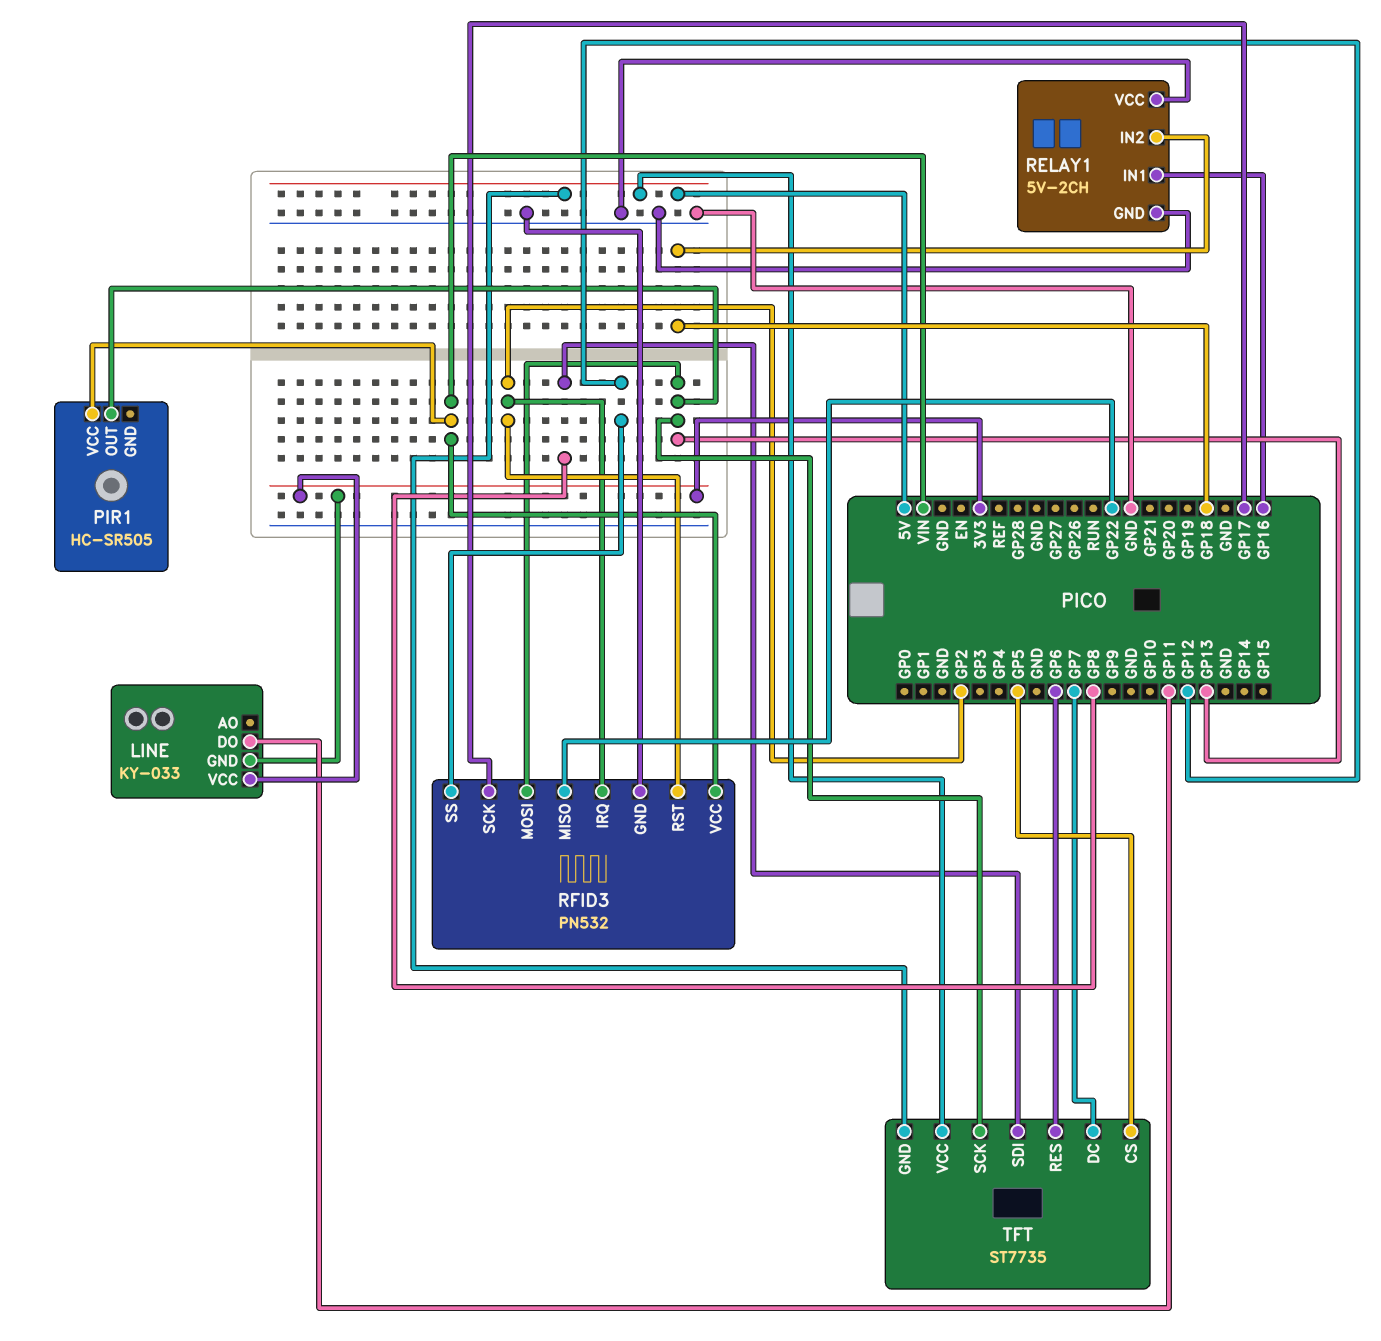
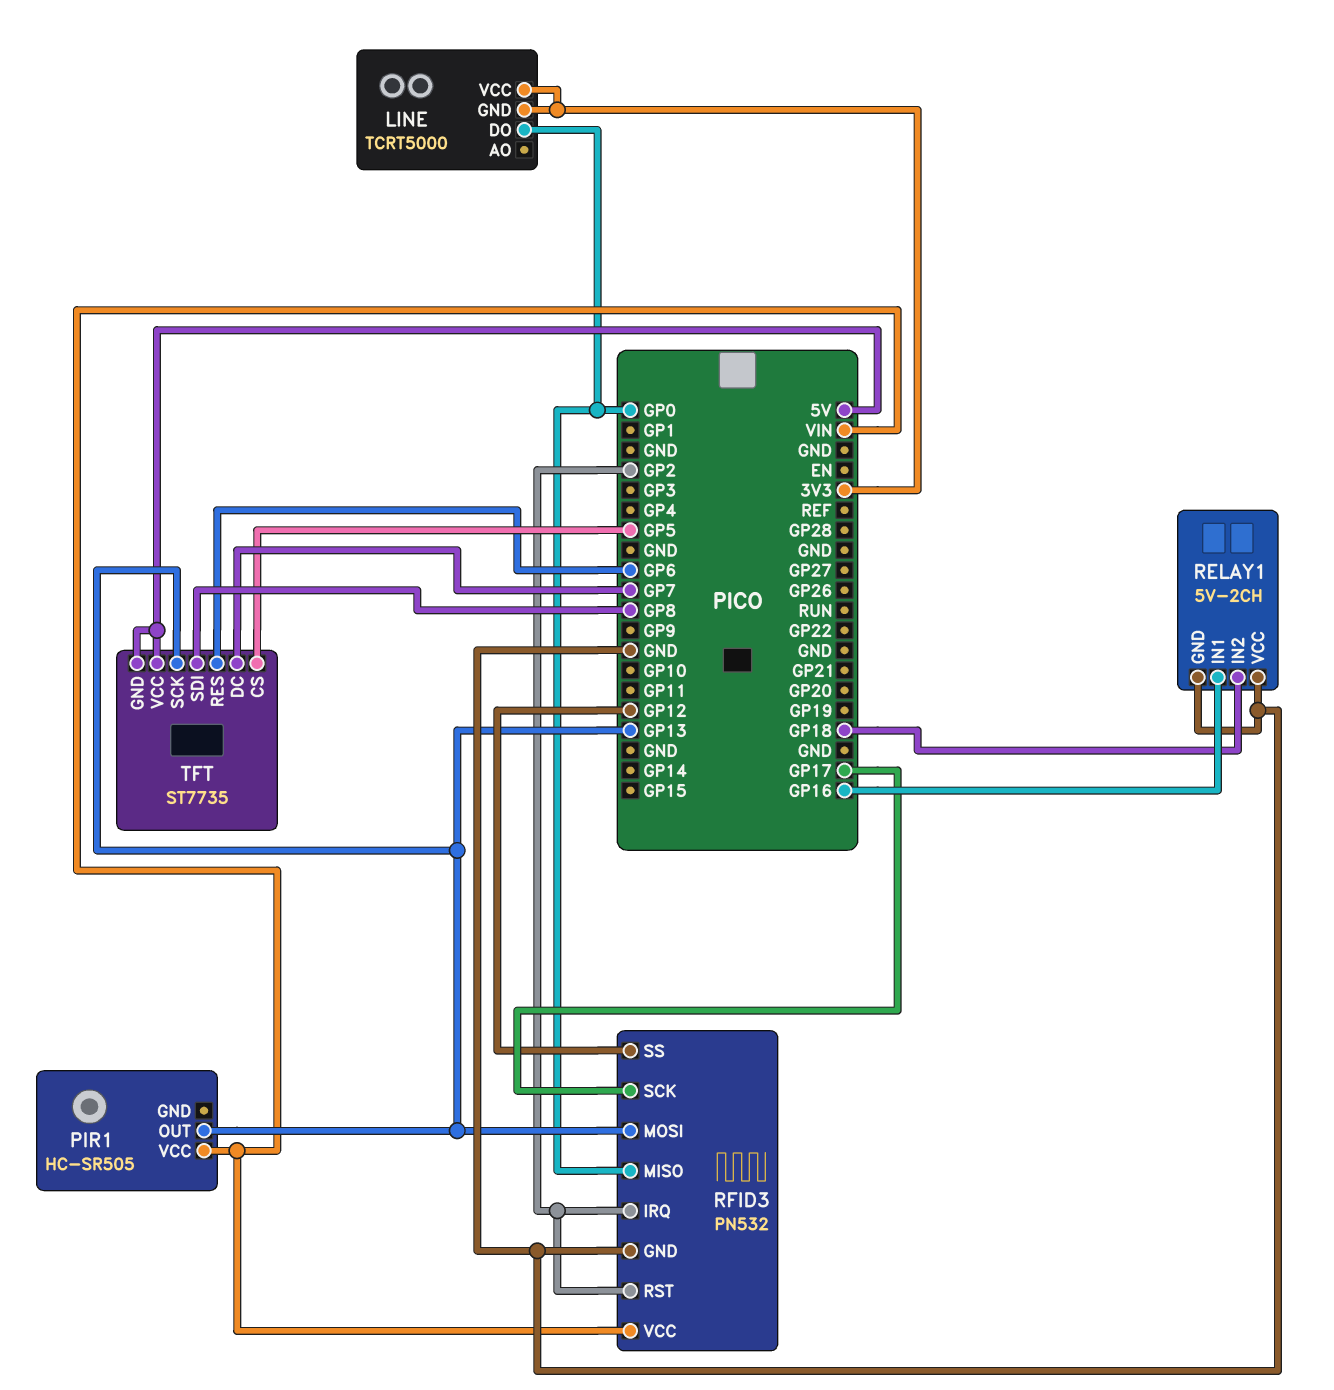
LINE: KY-033 -> TCRT5000
LINE pin DO: GP11 -> GP0
RFID3 pin MISO: GP22 -> GP0

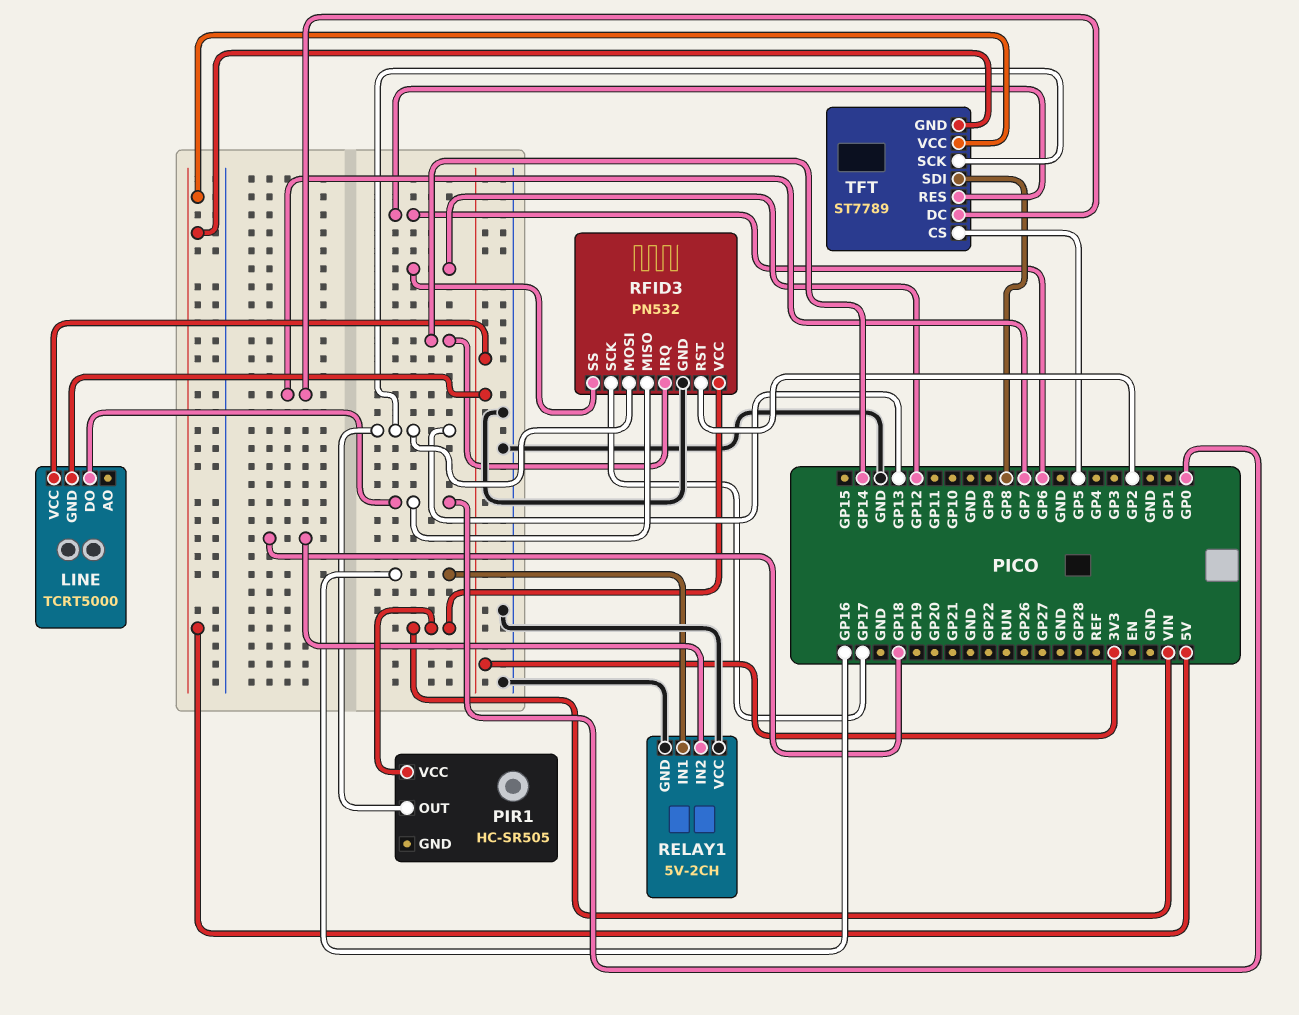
RFID3 pin IRQ: GP2 -> GP14
TFT: ST7735 -> ST7789

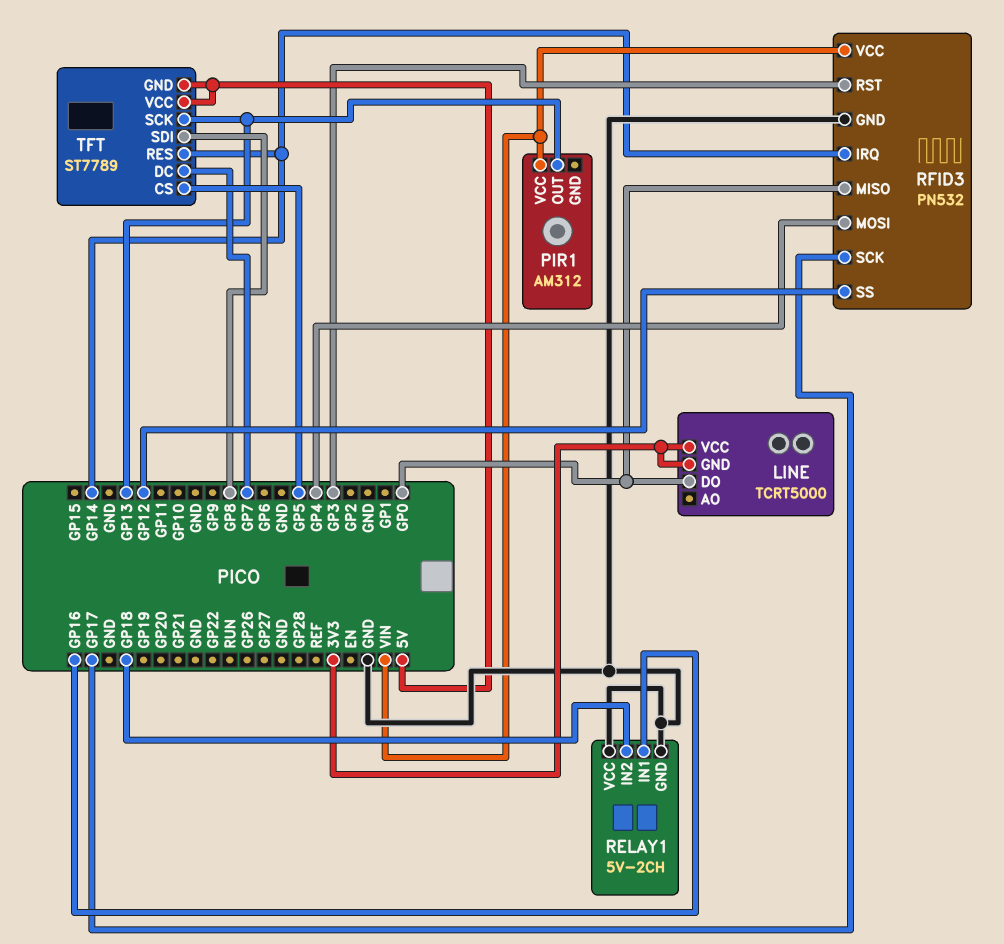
PIR1: HC-SR505 -> AM312
RFID3 pin MOSI: GP13 -> GP4
RFID3 pin RST: GP2 -> GP3
TFT pin RES: GP6 -> GP14

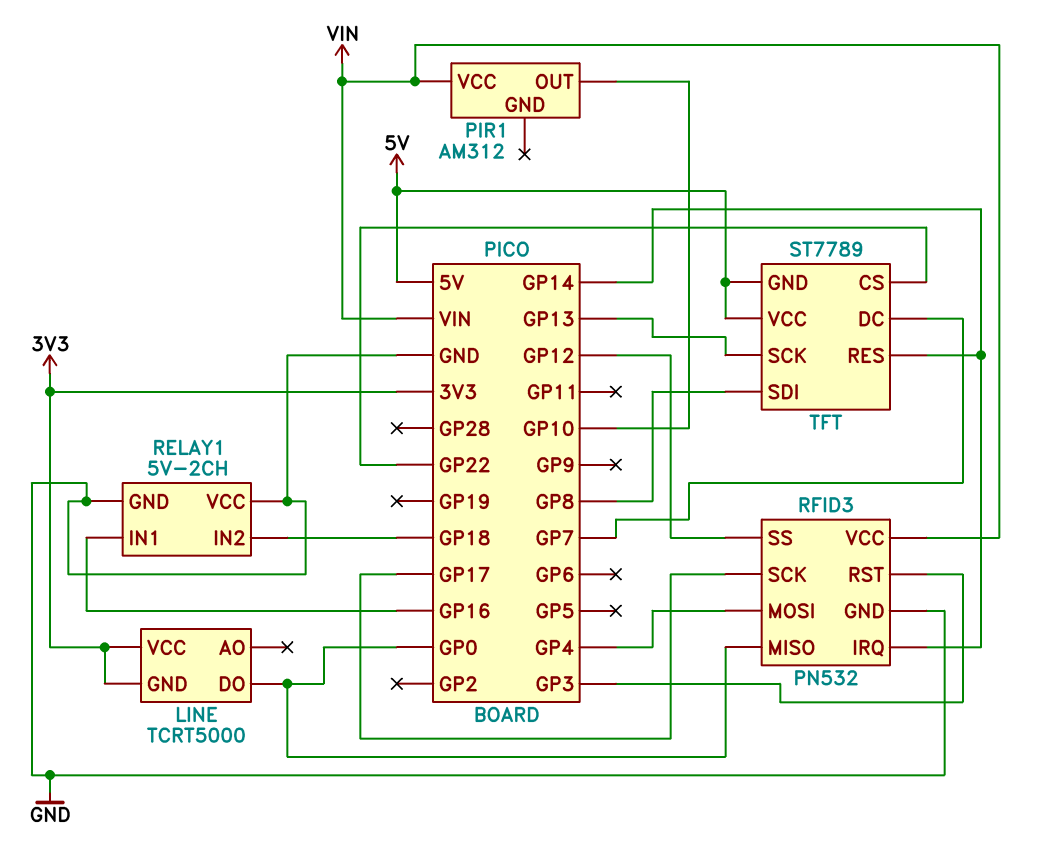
PIR1 pin OUT: GP13 -> GP10
TFT pin CS: GP5 -> GP22

